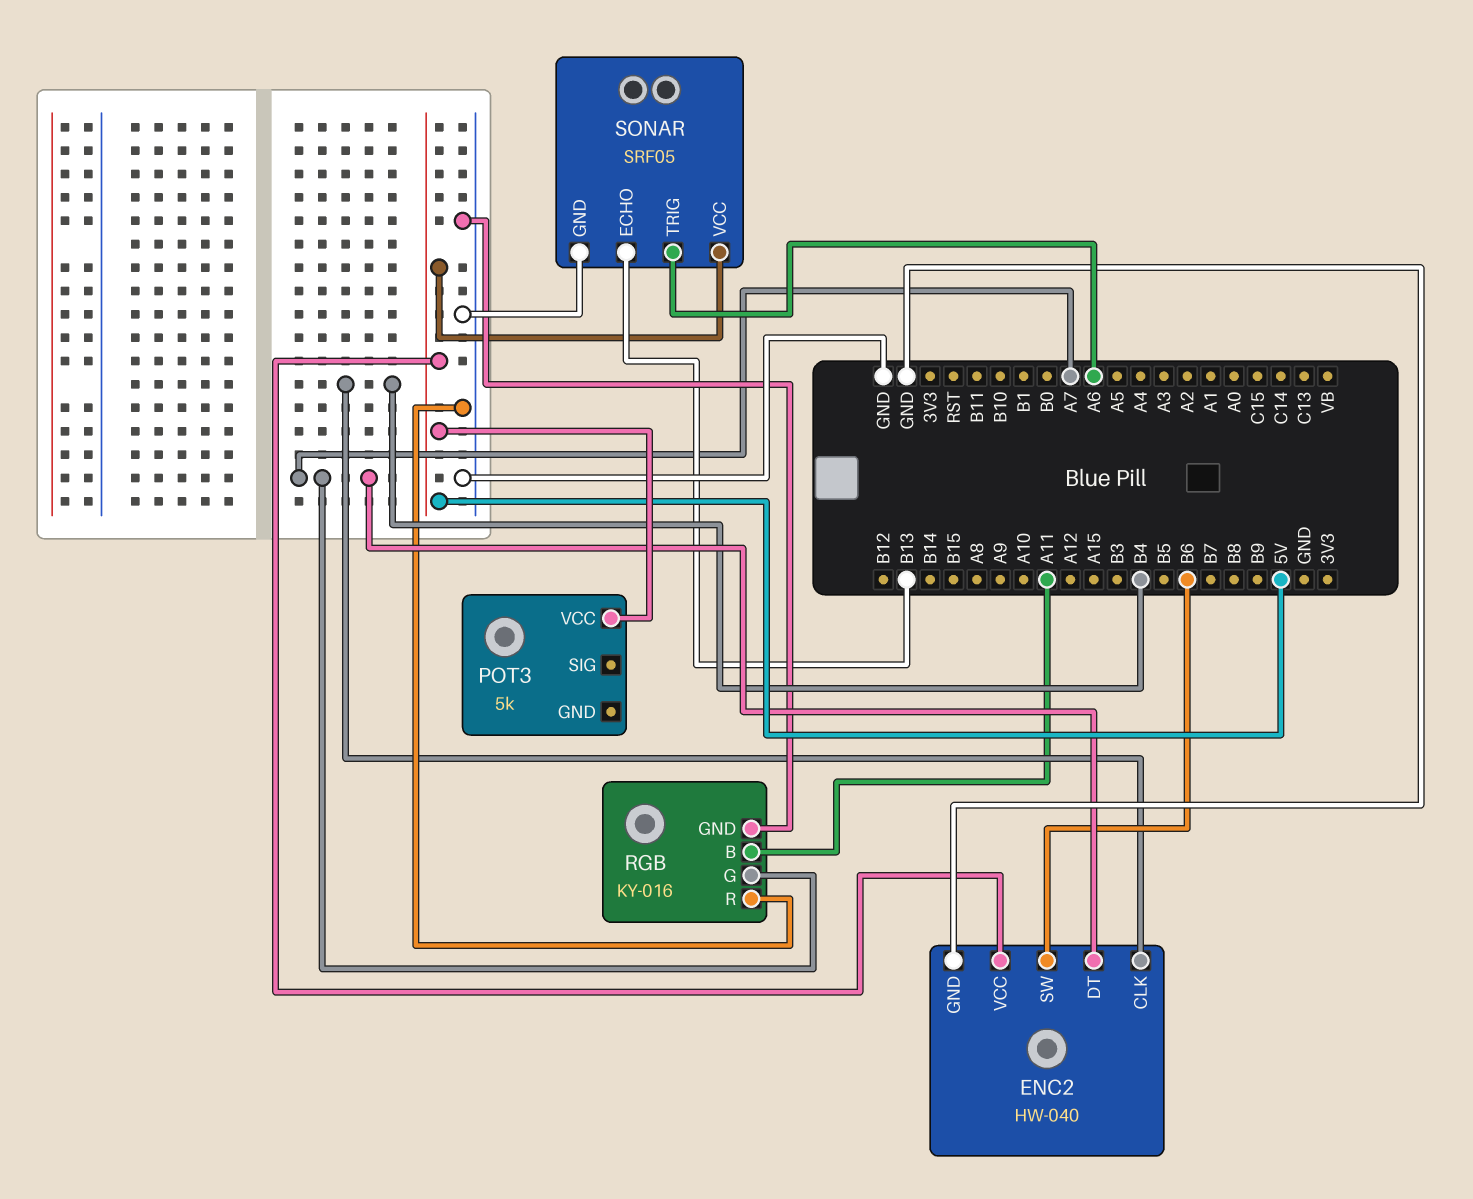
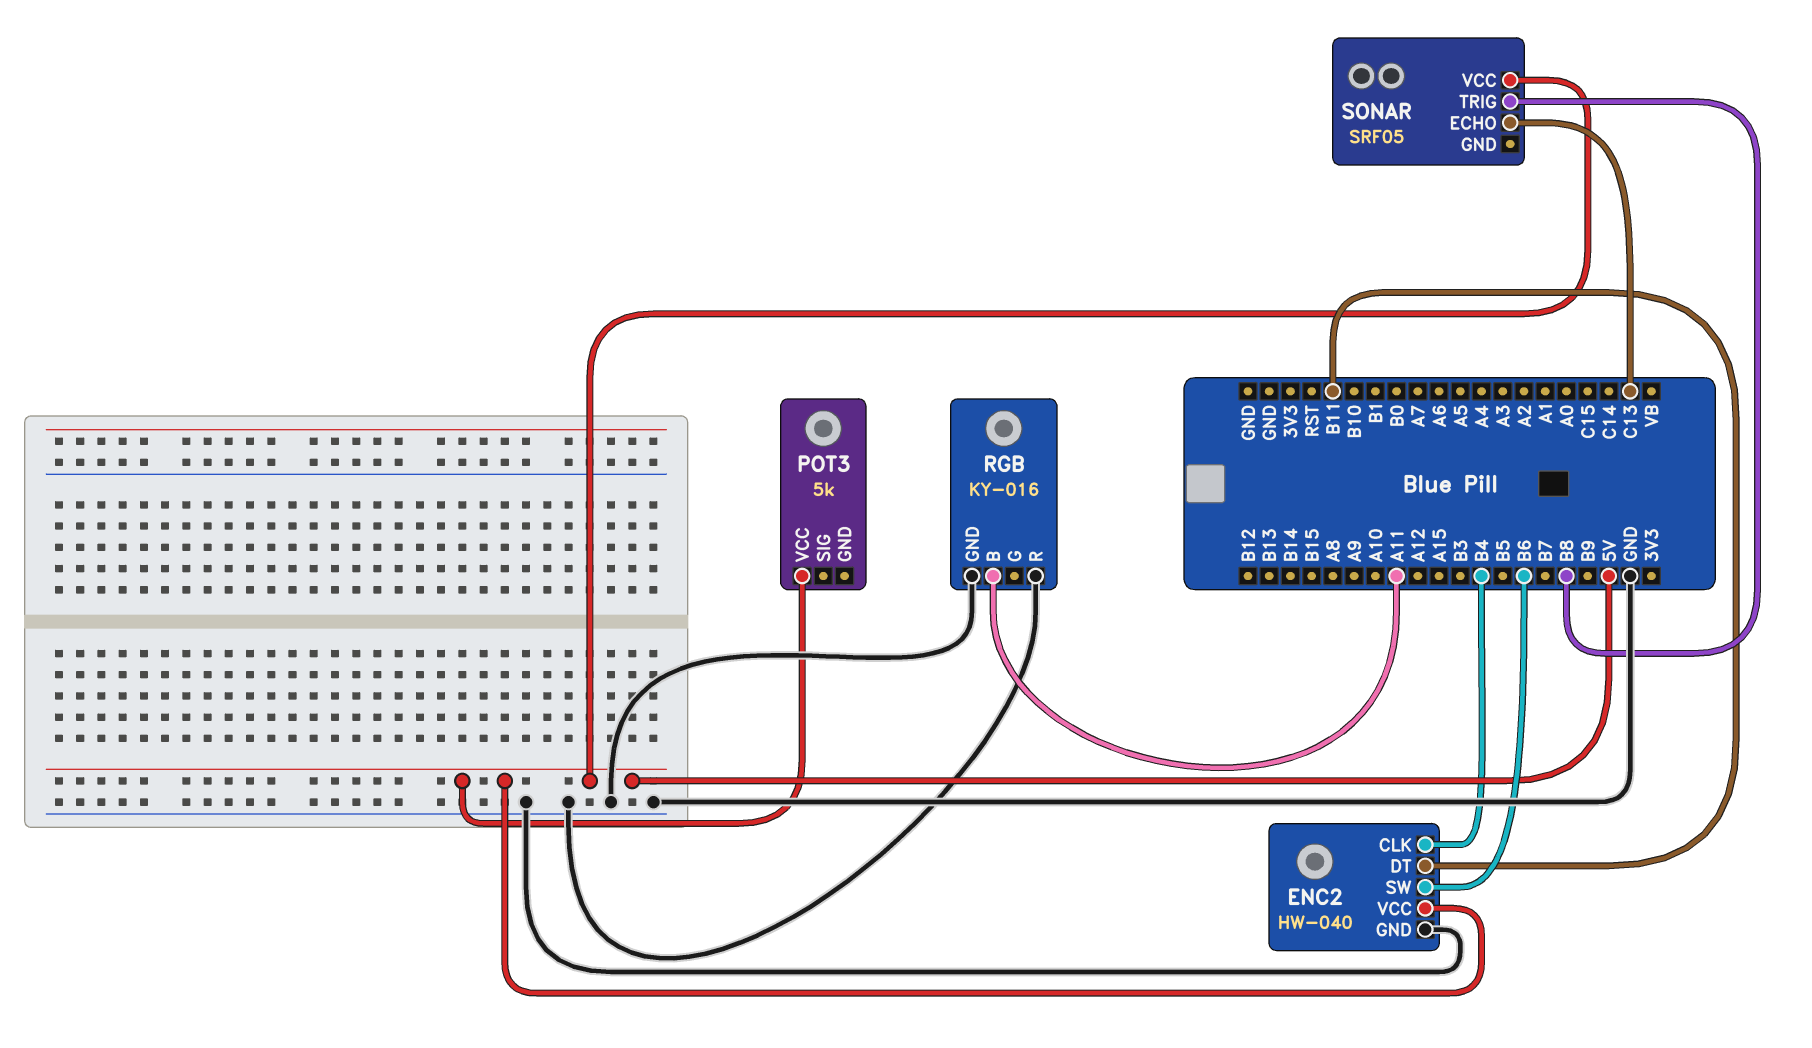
ENC2 pin DT: A7 -> B11
RGB pin G: A7 -> none
SONAR pin ECHO: B13 -> C13
SONAR pin GND: GND -> none
SONAR pin TRIG: A6 -> B8

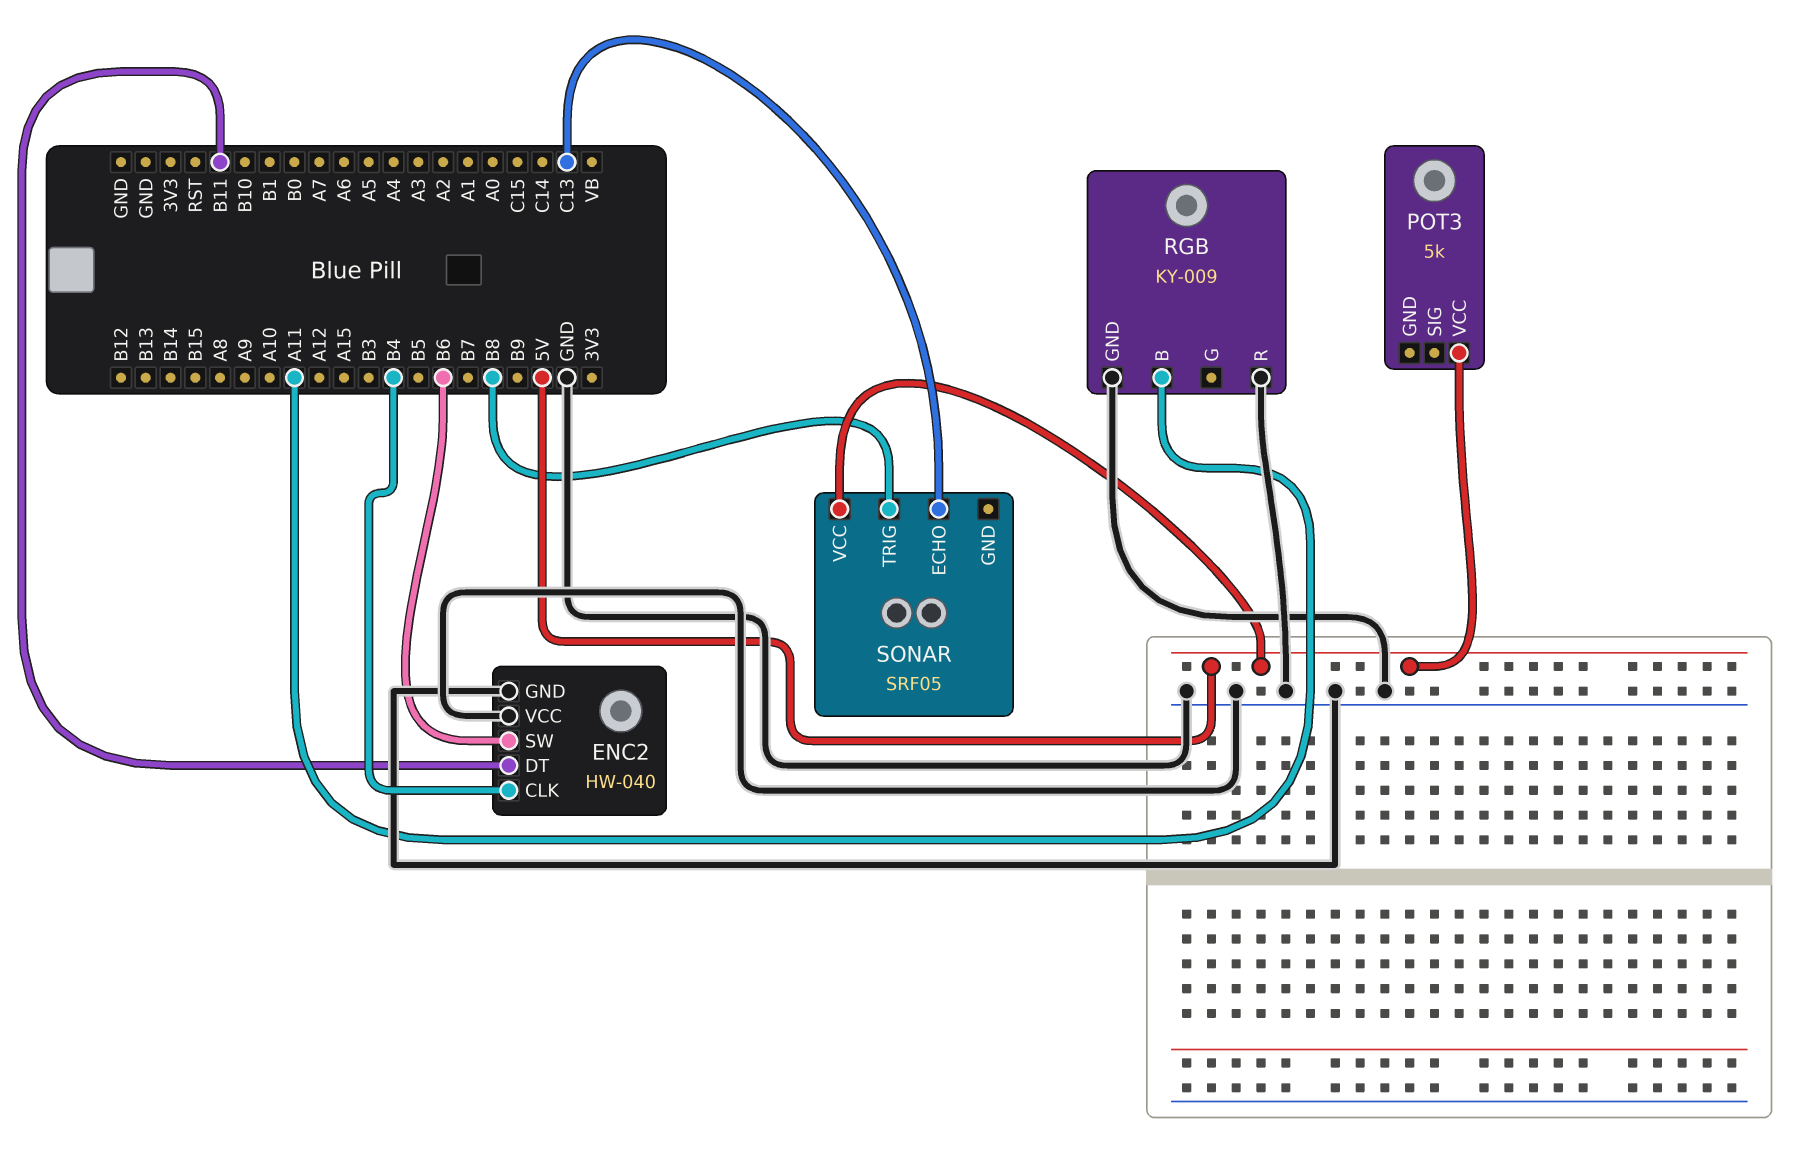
ENC2 pin VCC: 5V -> GND
RGB: KY-016 -> KY-009

